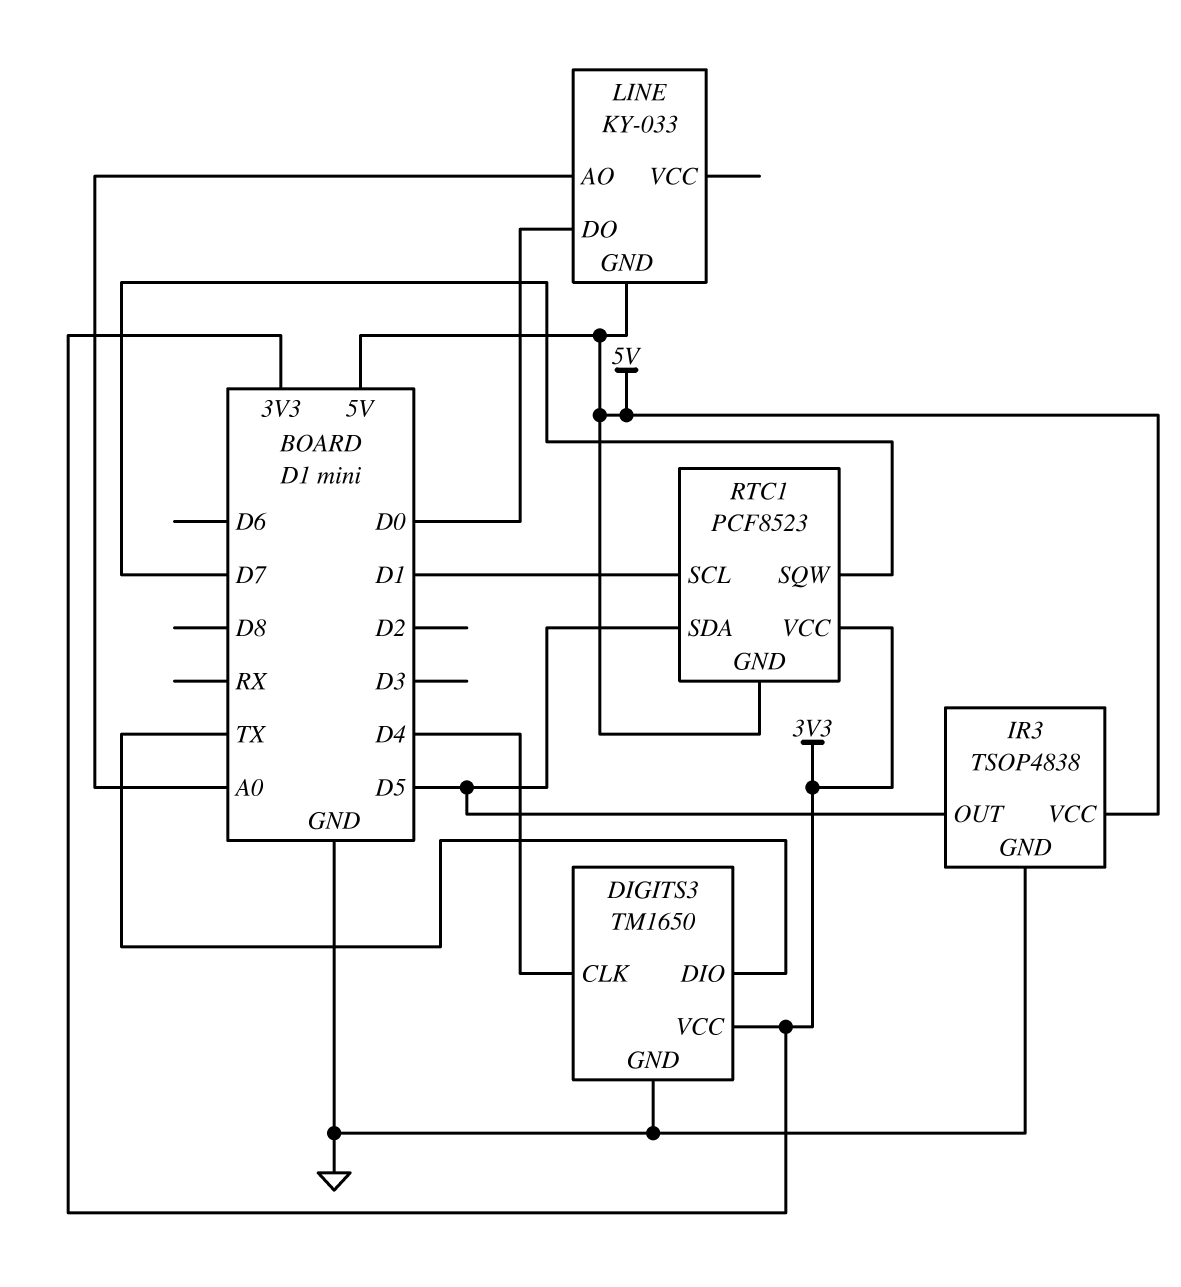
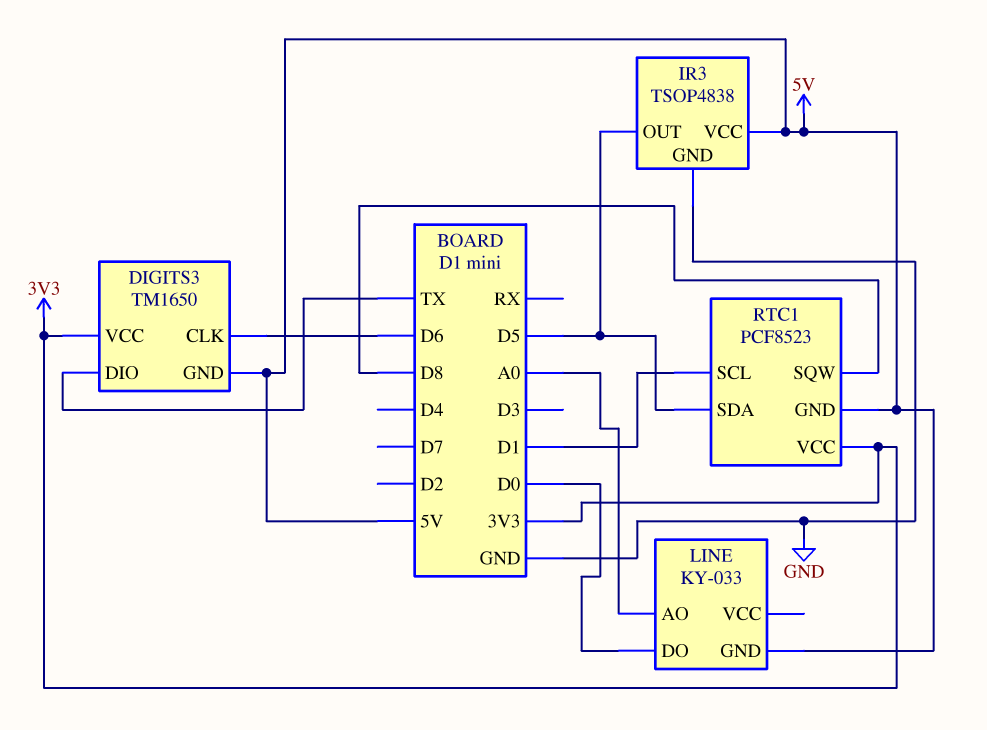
DIGITS3 pin CLK: D4 -> D6
DIGITS3 pin GND: GND -> 5V
RTC1 pin SQW: D7 -> D8

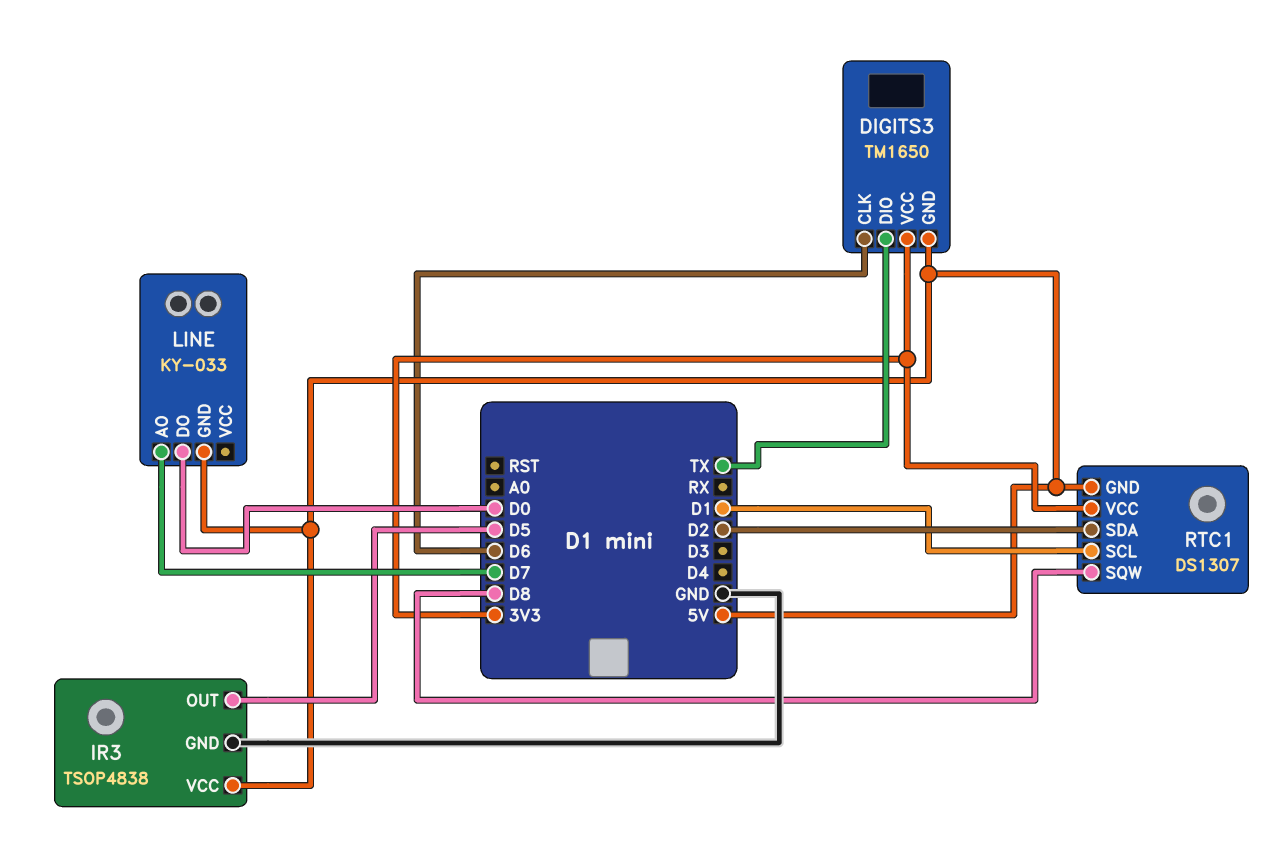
LINE pin AO: A0 -> D7
RTC1: PCF8523 -> DS1307
RTC1 pin SDA: D5 -> D2

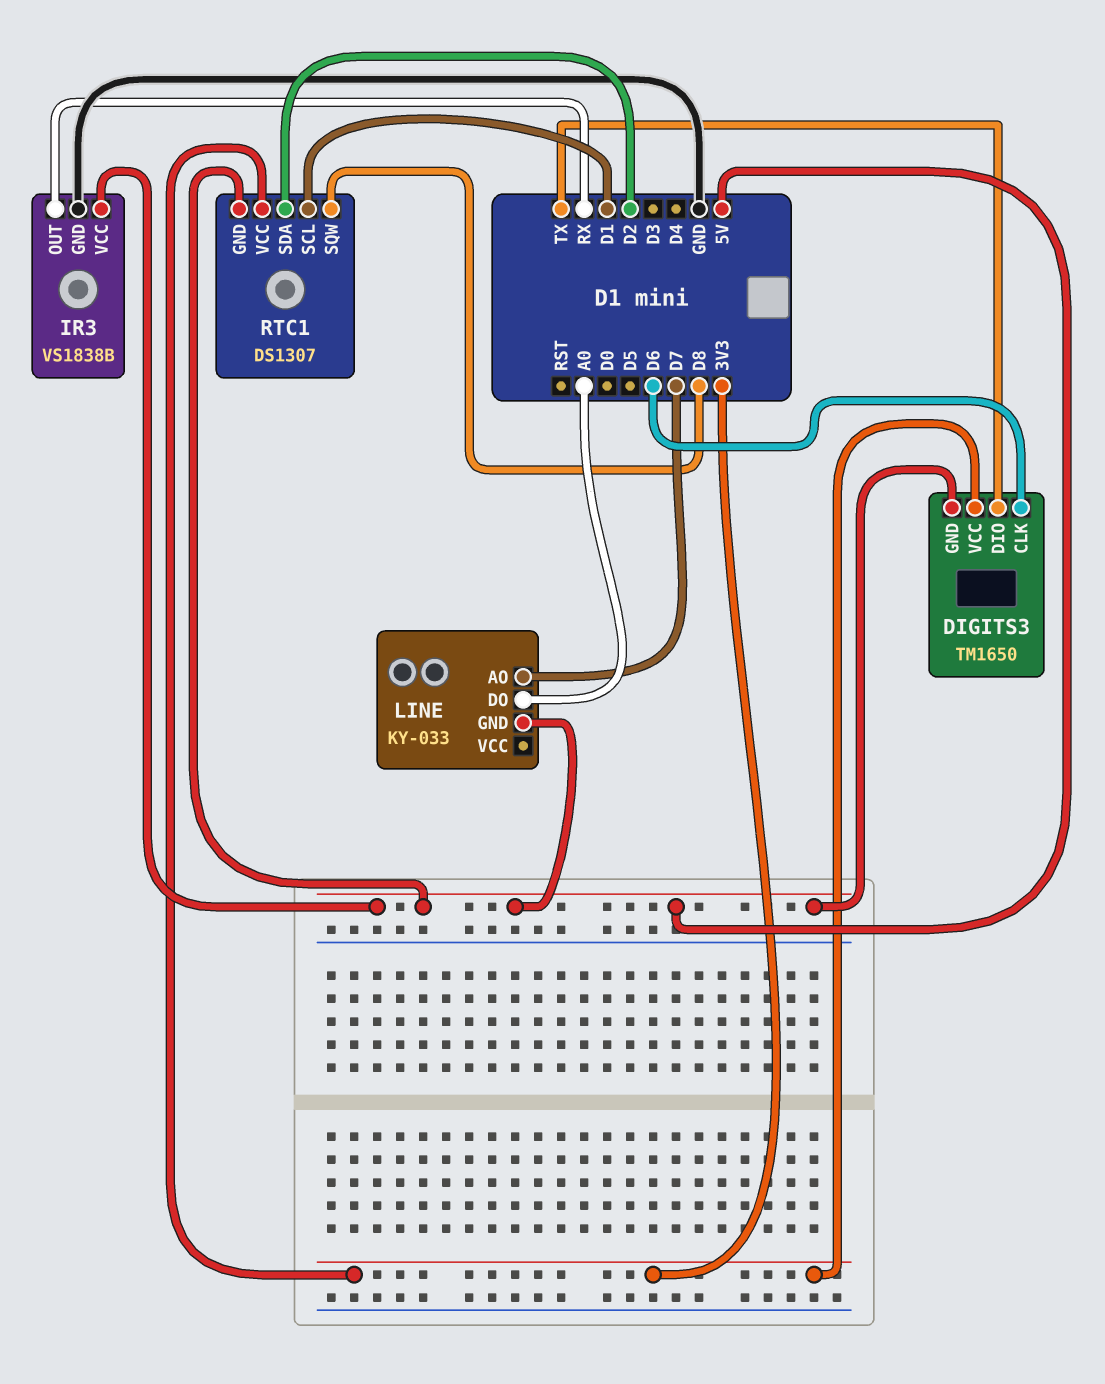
IR3: TSOP4838 -> VS1838B
IR3 pin OUT: D5 -> RX
LINE pin DO: D0 -> A0

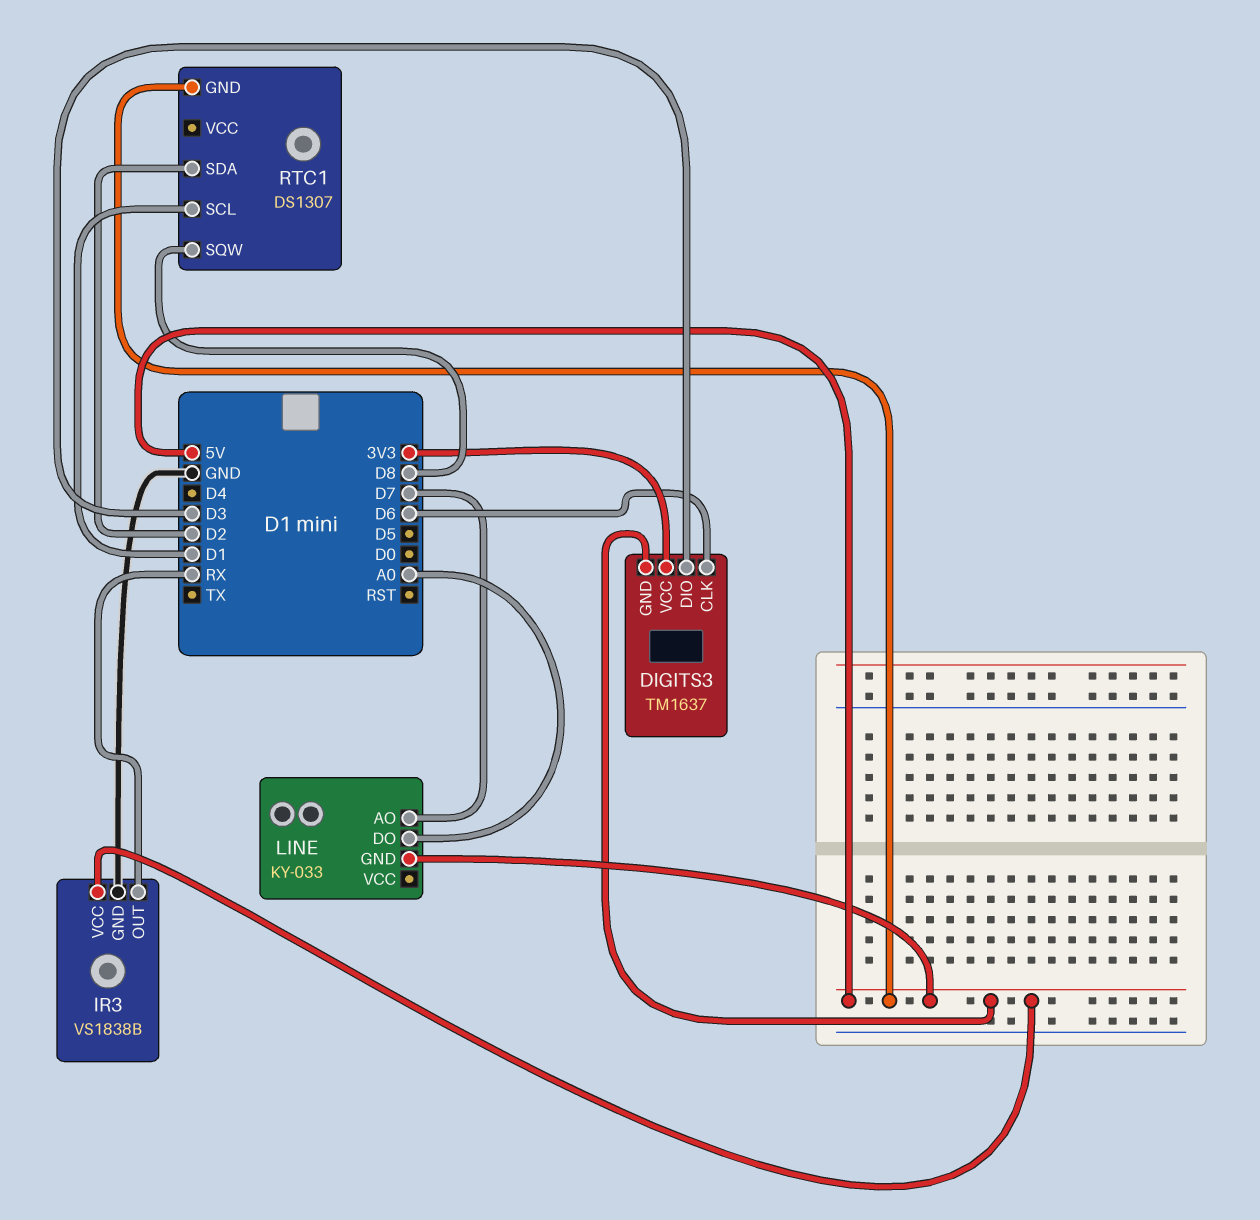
DIGITS3: TM1650 -> TM1637
DIGITS3 pin DIO: TX -> D3
RTC1 pin VCC: 3V3 -> none

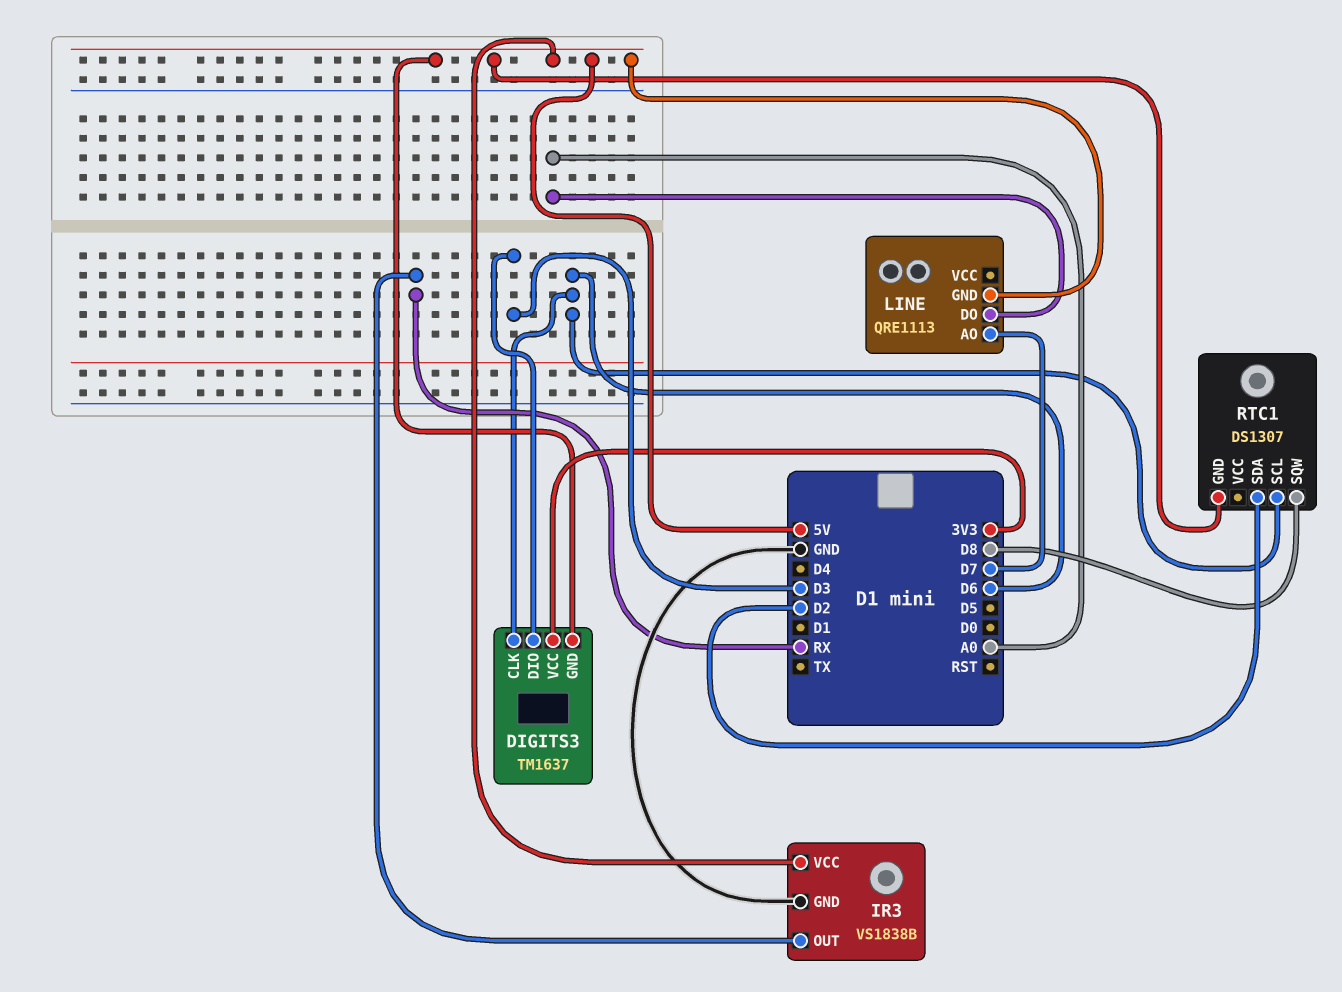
LINE: KY-033 -> QRE1113
RTC1 pin SCL: D1 -> D6

